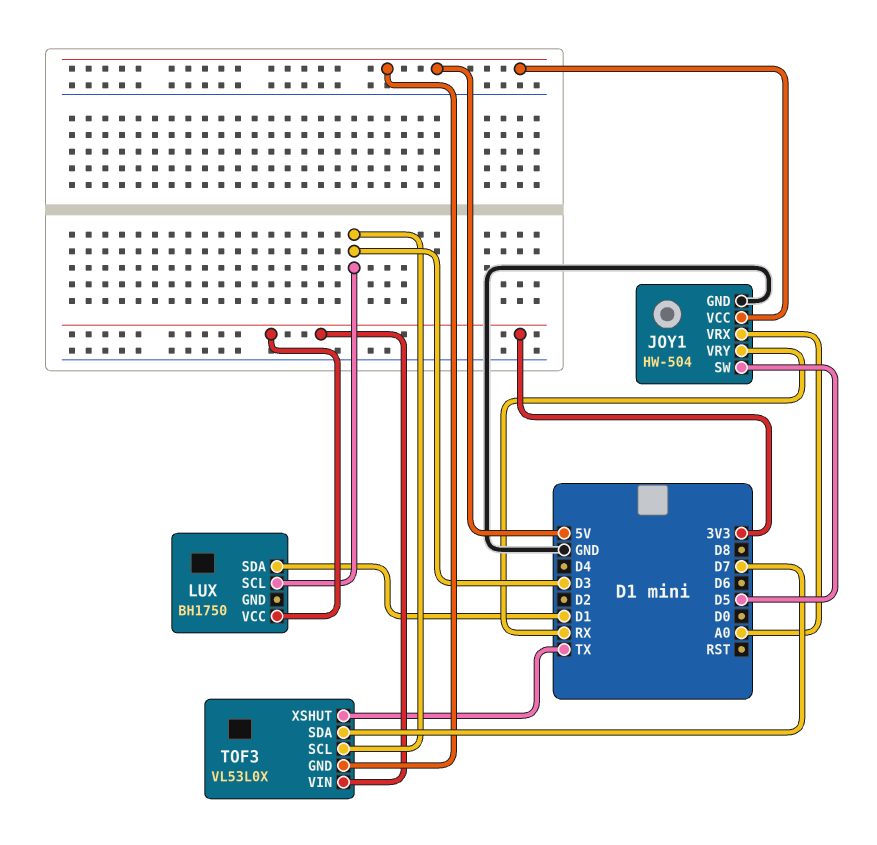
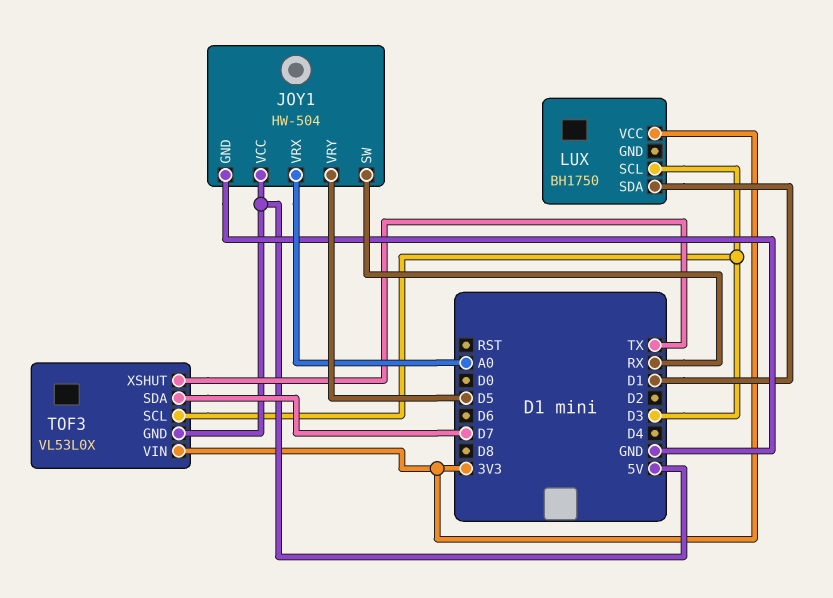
JOY1 pin SW: D5 -> RX
JOY1 pin VRY: RX -> D5

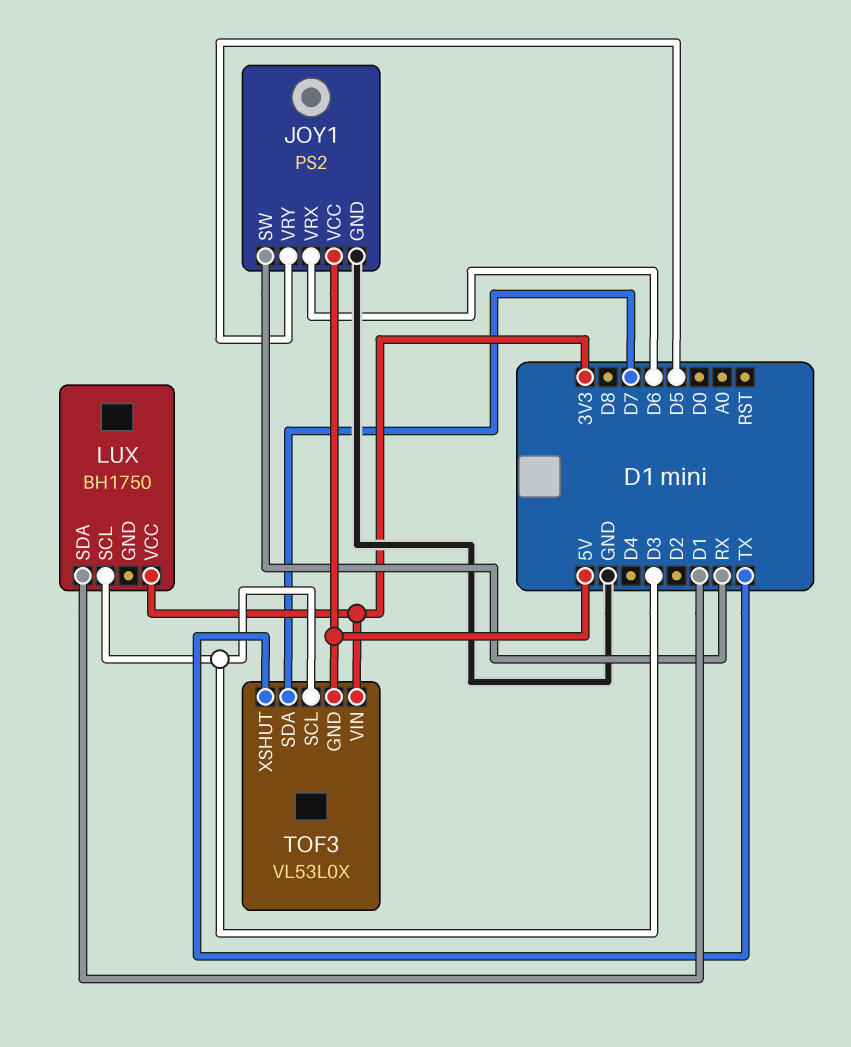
JOY1: HW-504 -> PS2
JOY1 pin VRX: A0 -> D6

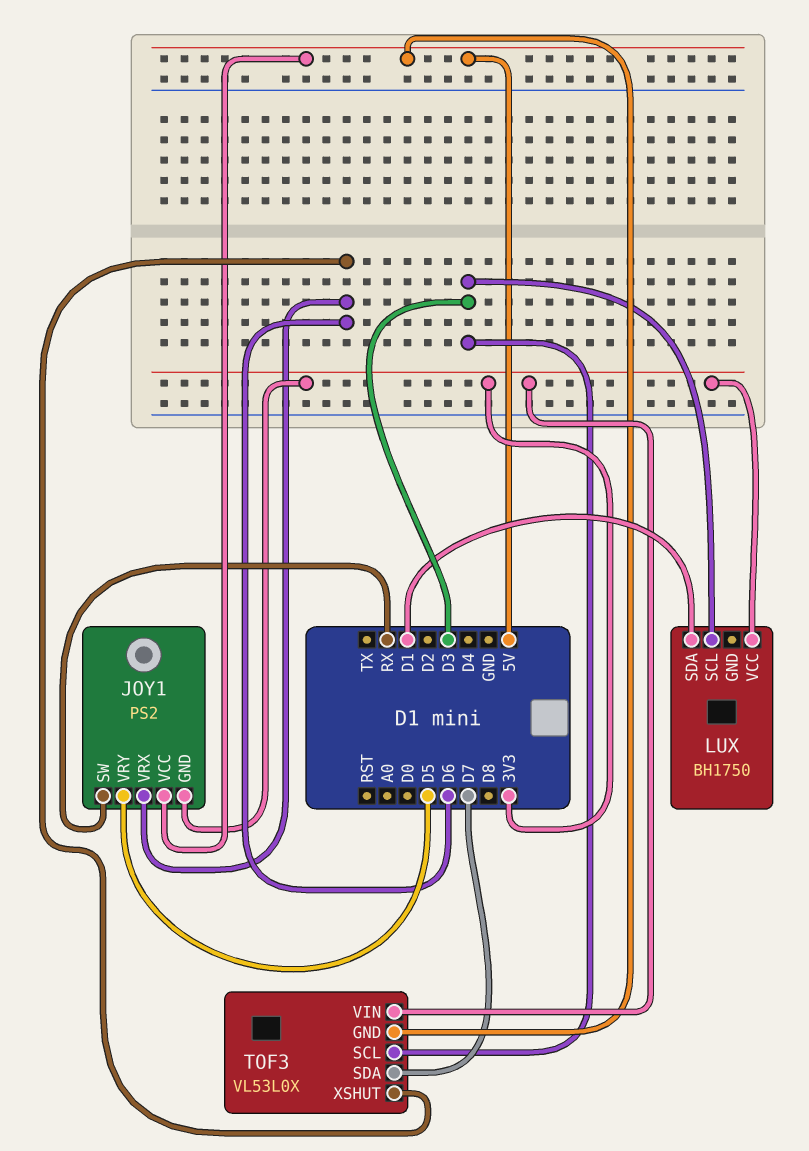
JOY1 pin GND: GND -> 3V3
TOF3 pin XSHUT: TX -> D6

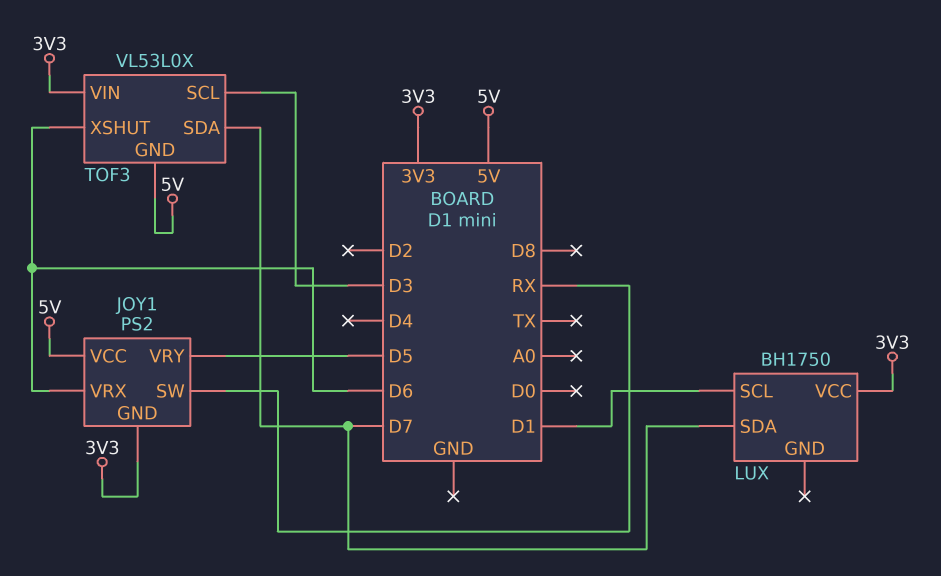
LUX pin SCL: D3 -> D1
LUX pin SDA: D1 -> D7

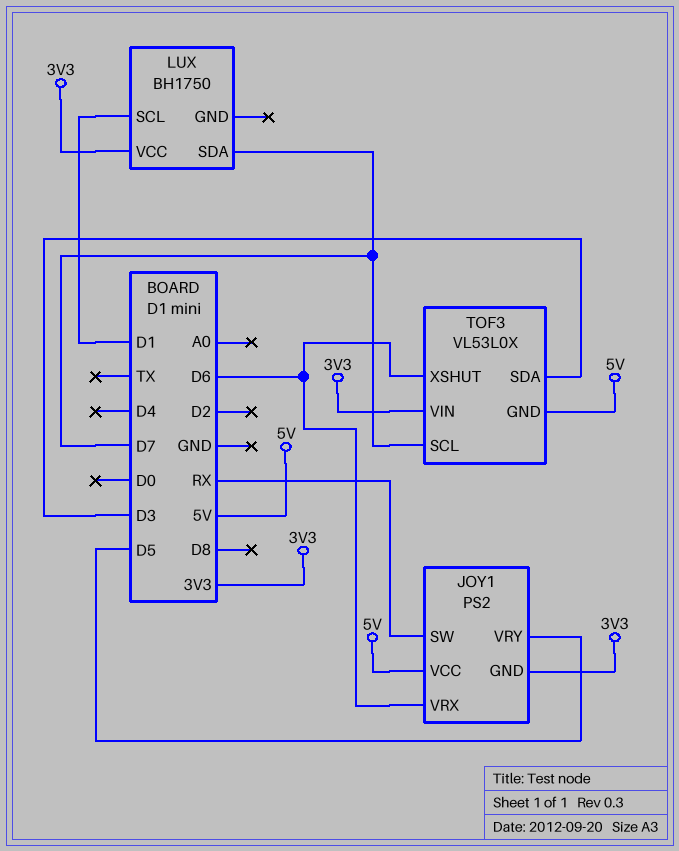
TOF3 pin SCL: D3 -> D7
TOF3 pin SDA: D7 -> D3

